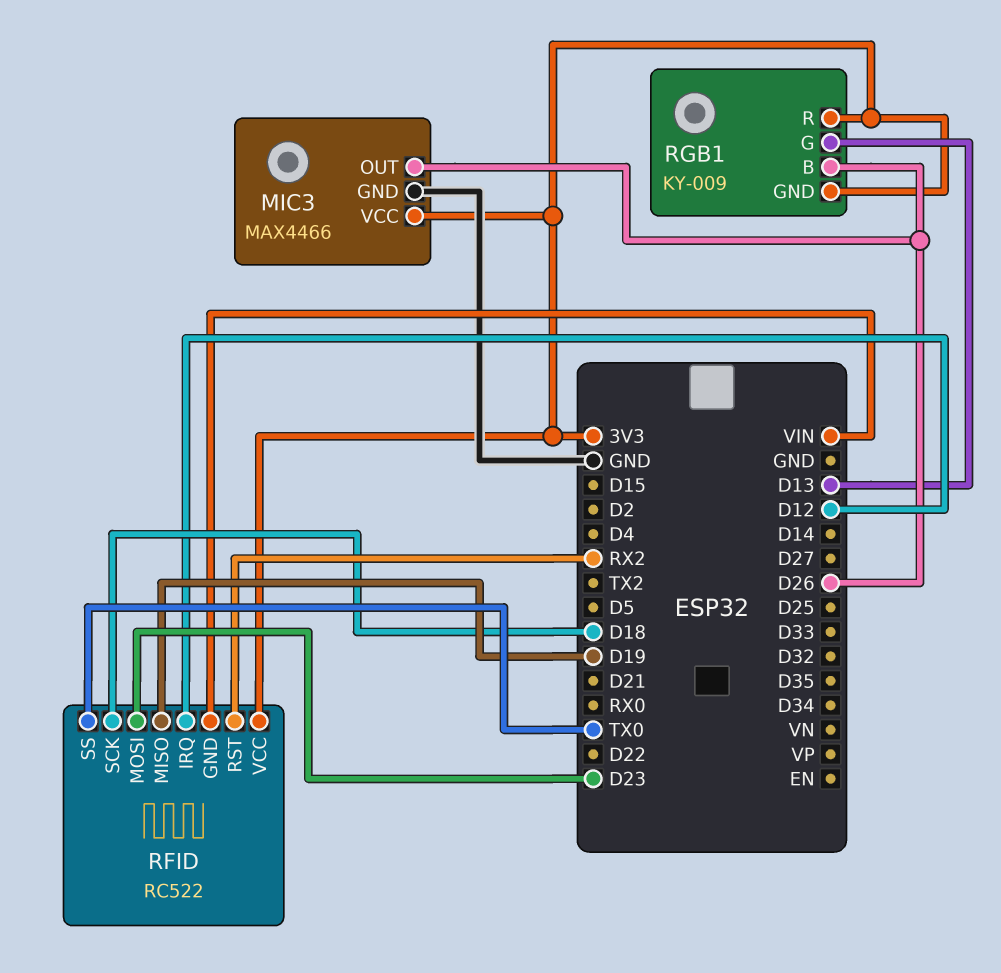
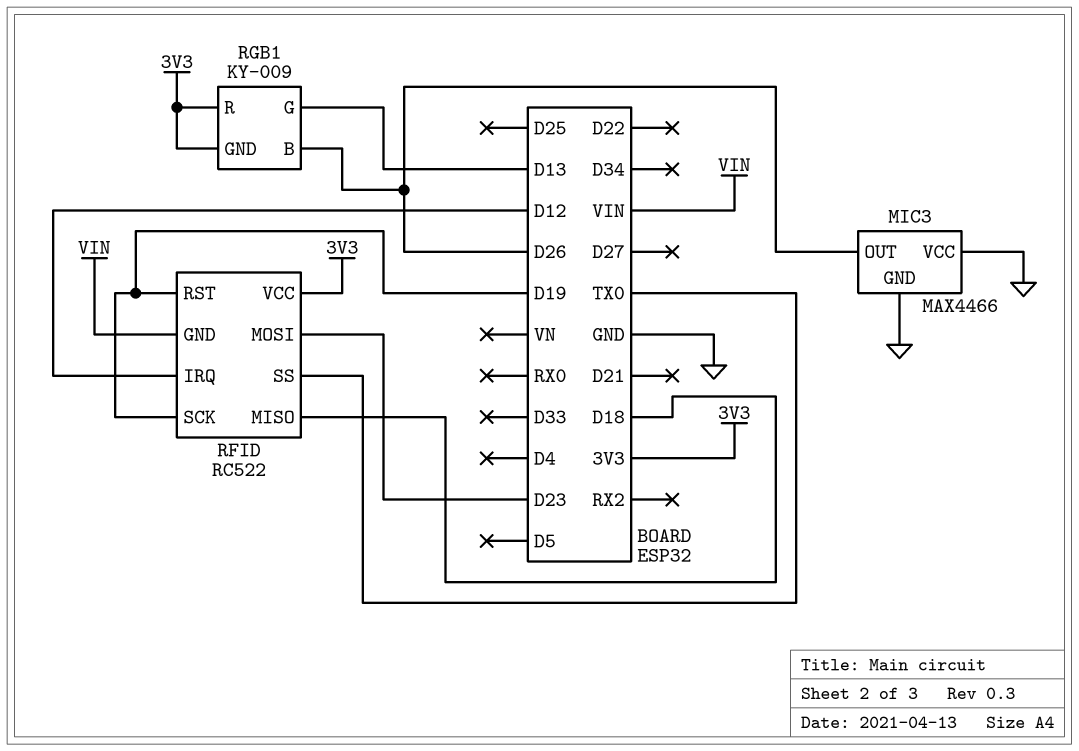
MIC3 pin VCC: 3V3 -> GND
RFID pin MISO: D19 -> D18
RFID pin RST: RX2 -> D19
RFID pin SCK: D18 -> D19

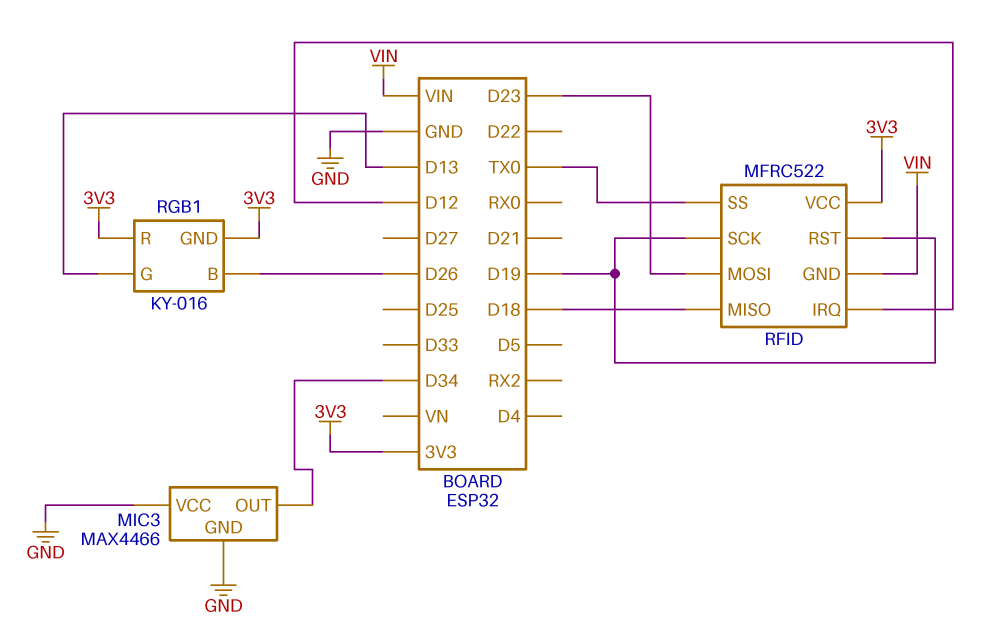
MIC3 pin OUT: D26 -> D34
RFID: RC522 -> MFRC522
RGB1: KY-009 -> KY-016

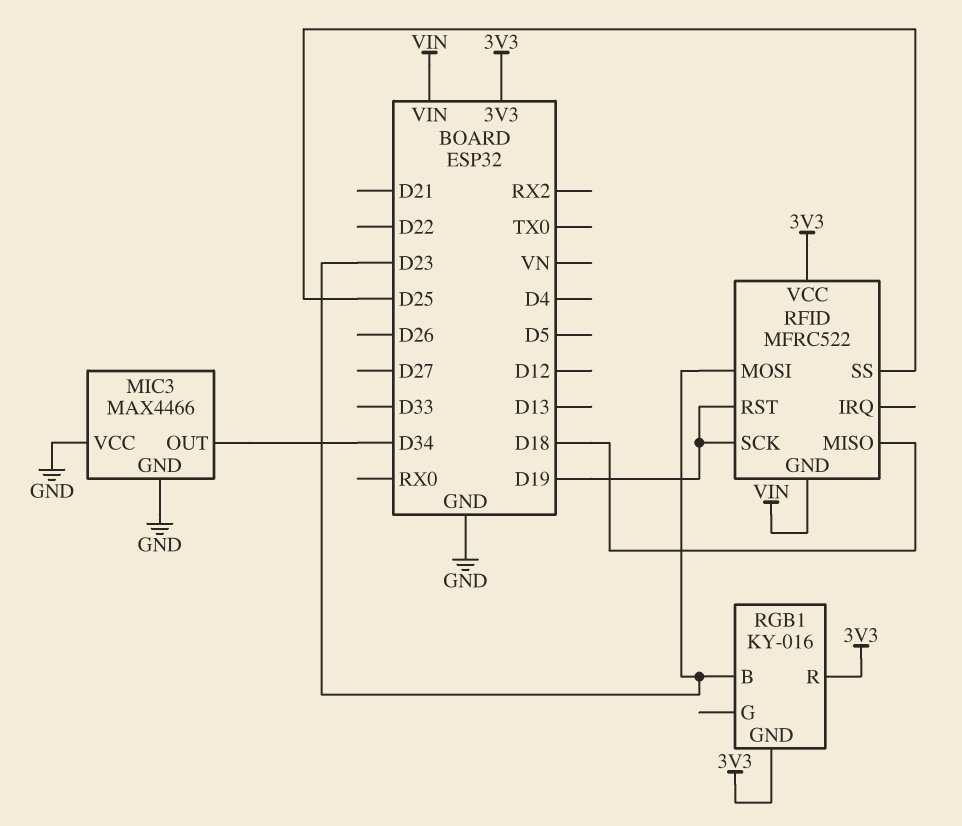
RFID pin IRQ: D12 -> none
RFID pin SS: TX0 -> D25
RGB1 pin B: D26 -> D23
RGB1 pin G: D13 -> none

